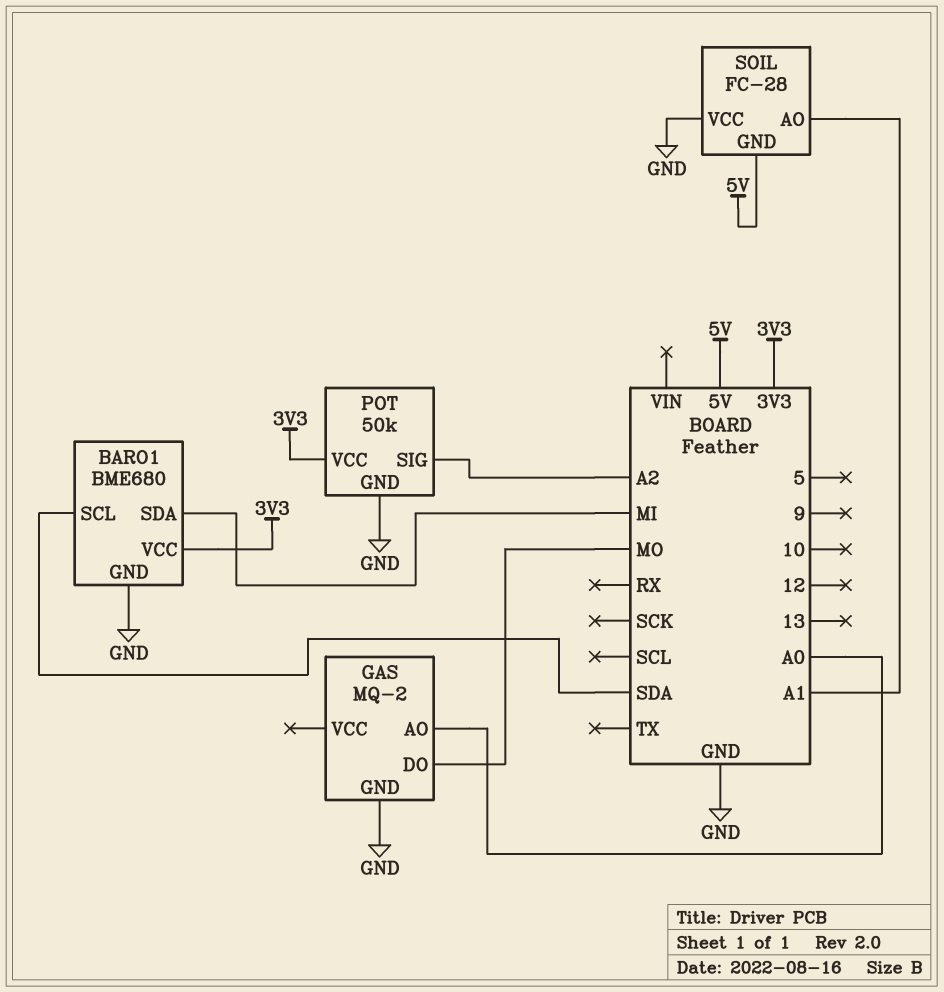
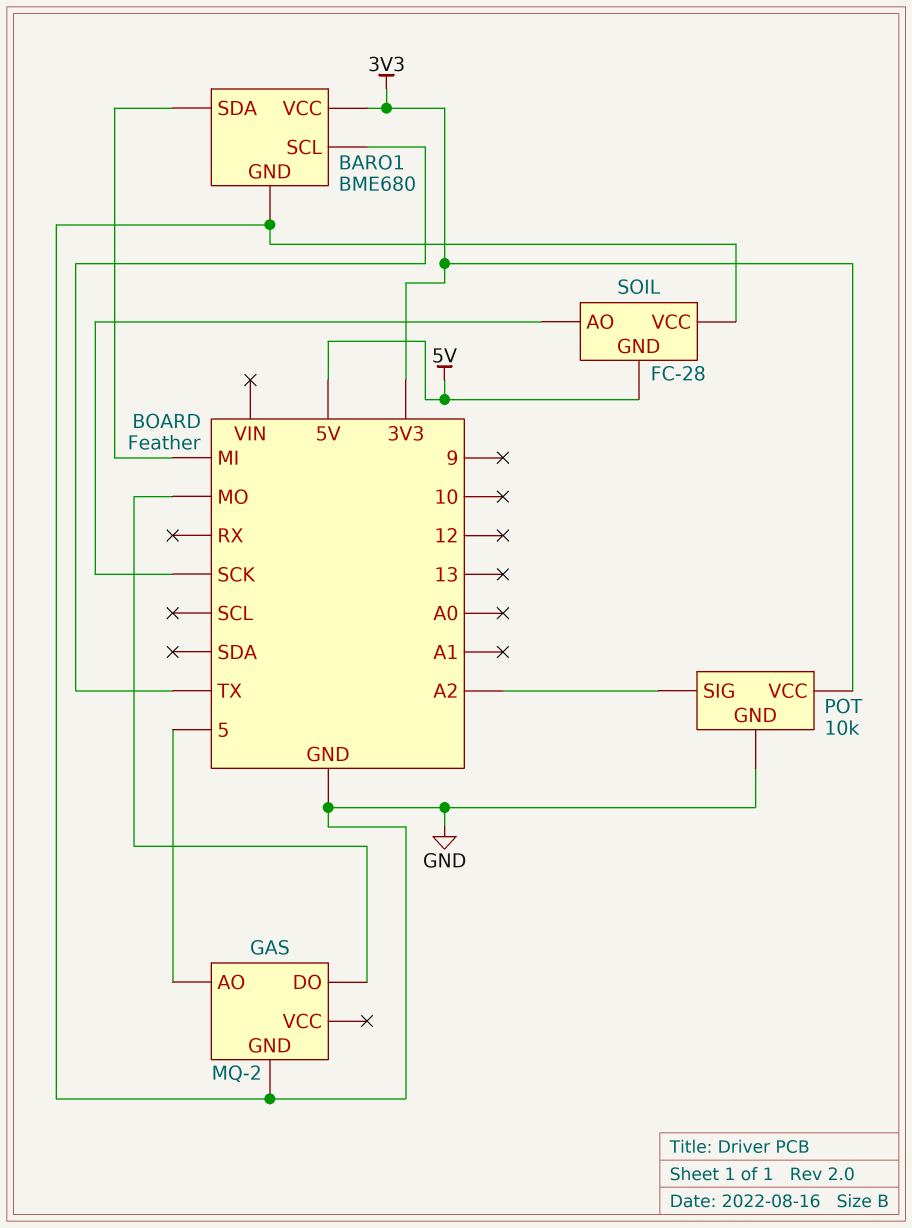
BARO1 pin SCL: SDA -> TX
GAS pin AO: A0 -> 5
POT: 50k -> 10k
SOIL pin AO: A1 -> SCK

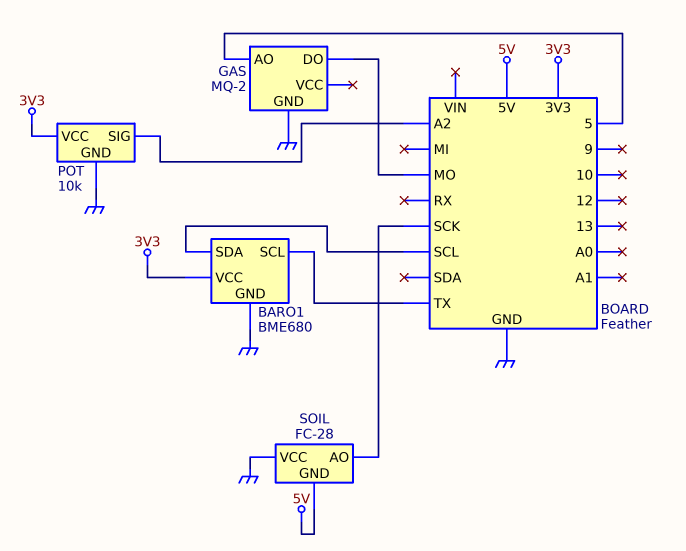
BARO1 pin SDA: MI -> SCL

